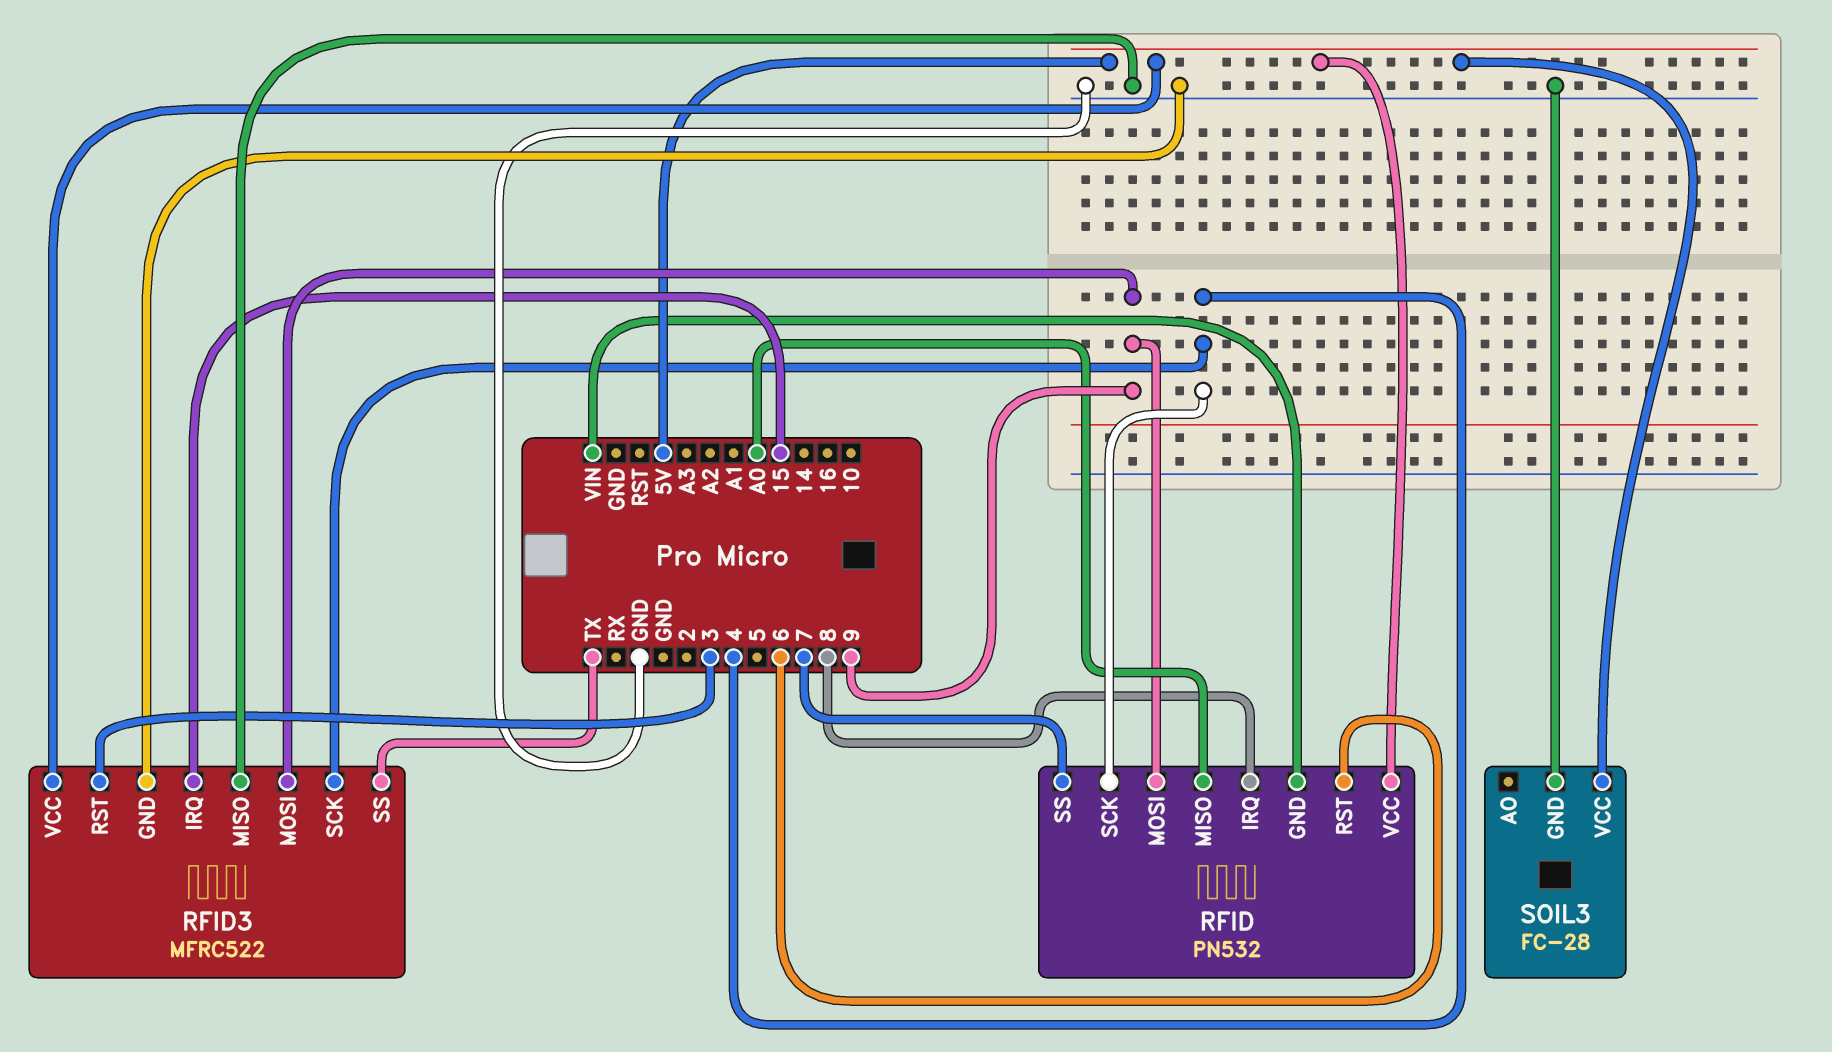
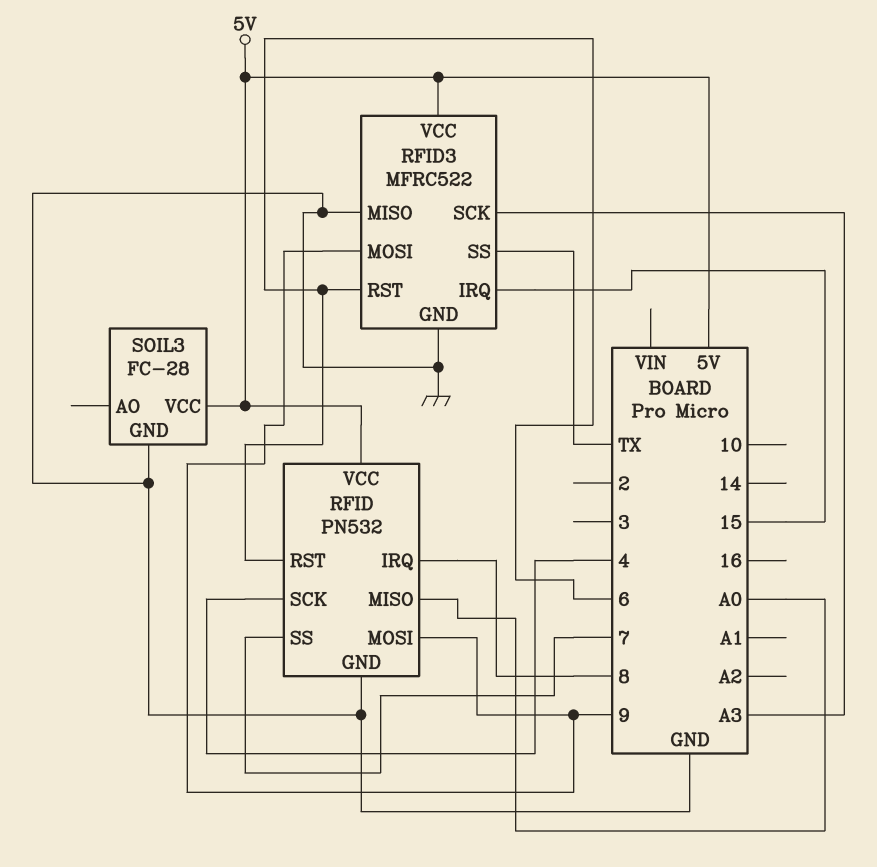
RFID pin GND: VIN -> GND
RFID3 pin RST: 3 -> 6
RFID3 pin SCK: 4 -> A3

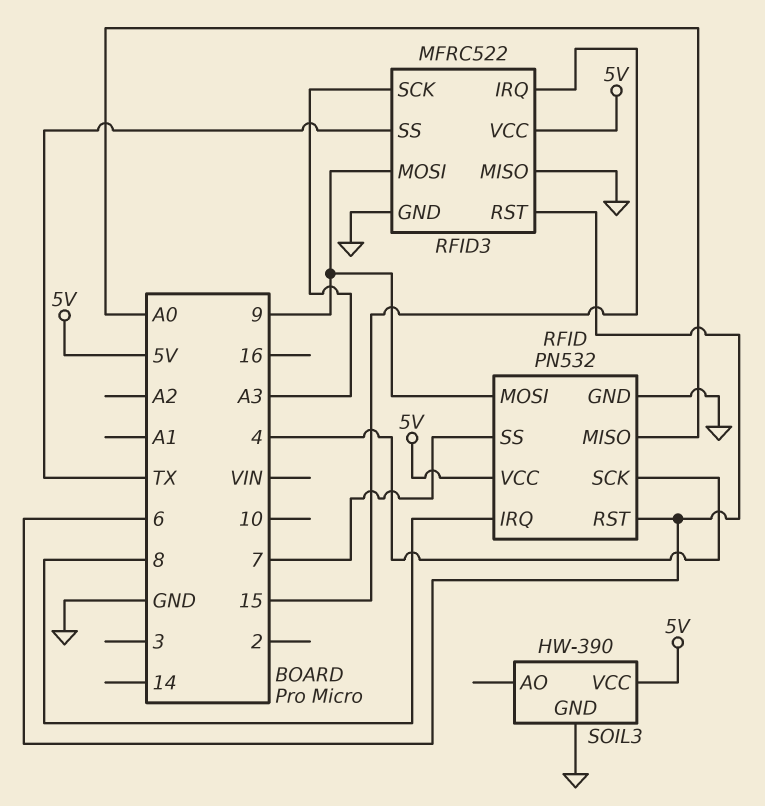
SOIL3: FC-28 -> HW-390

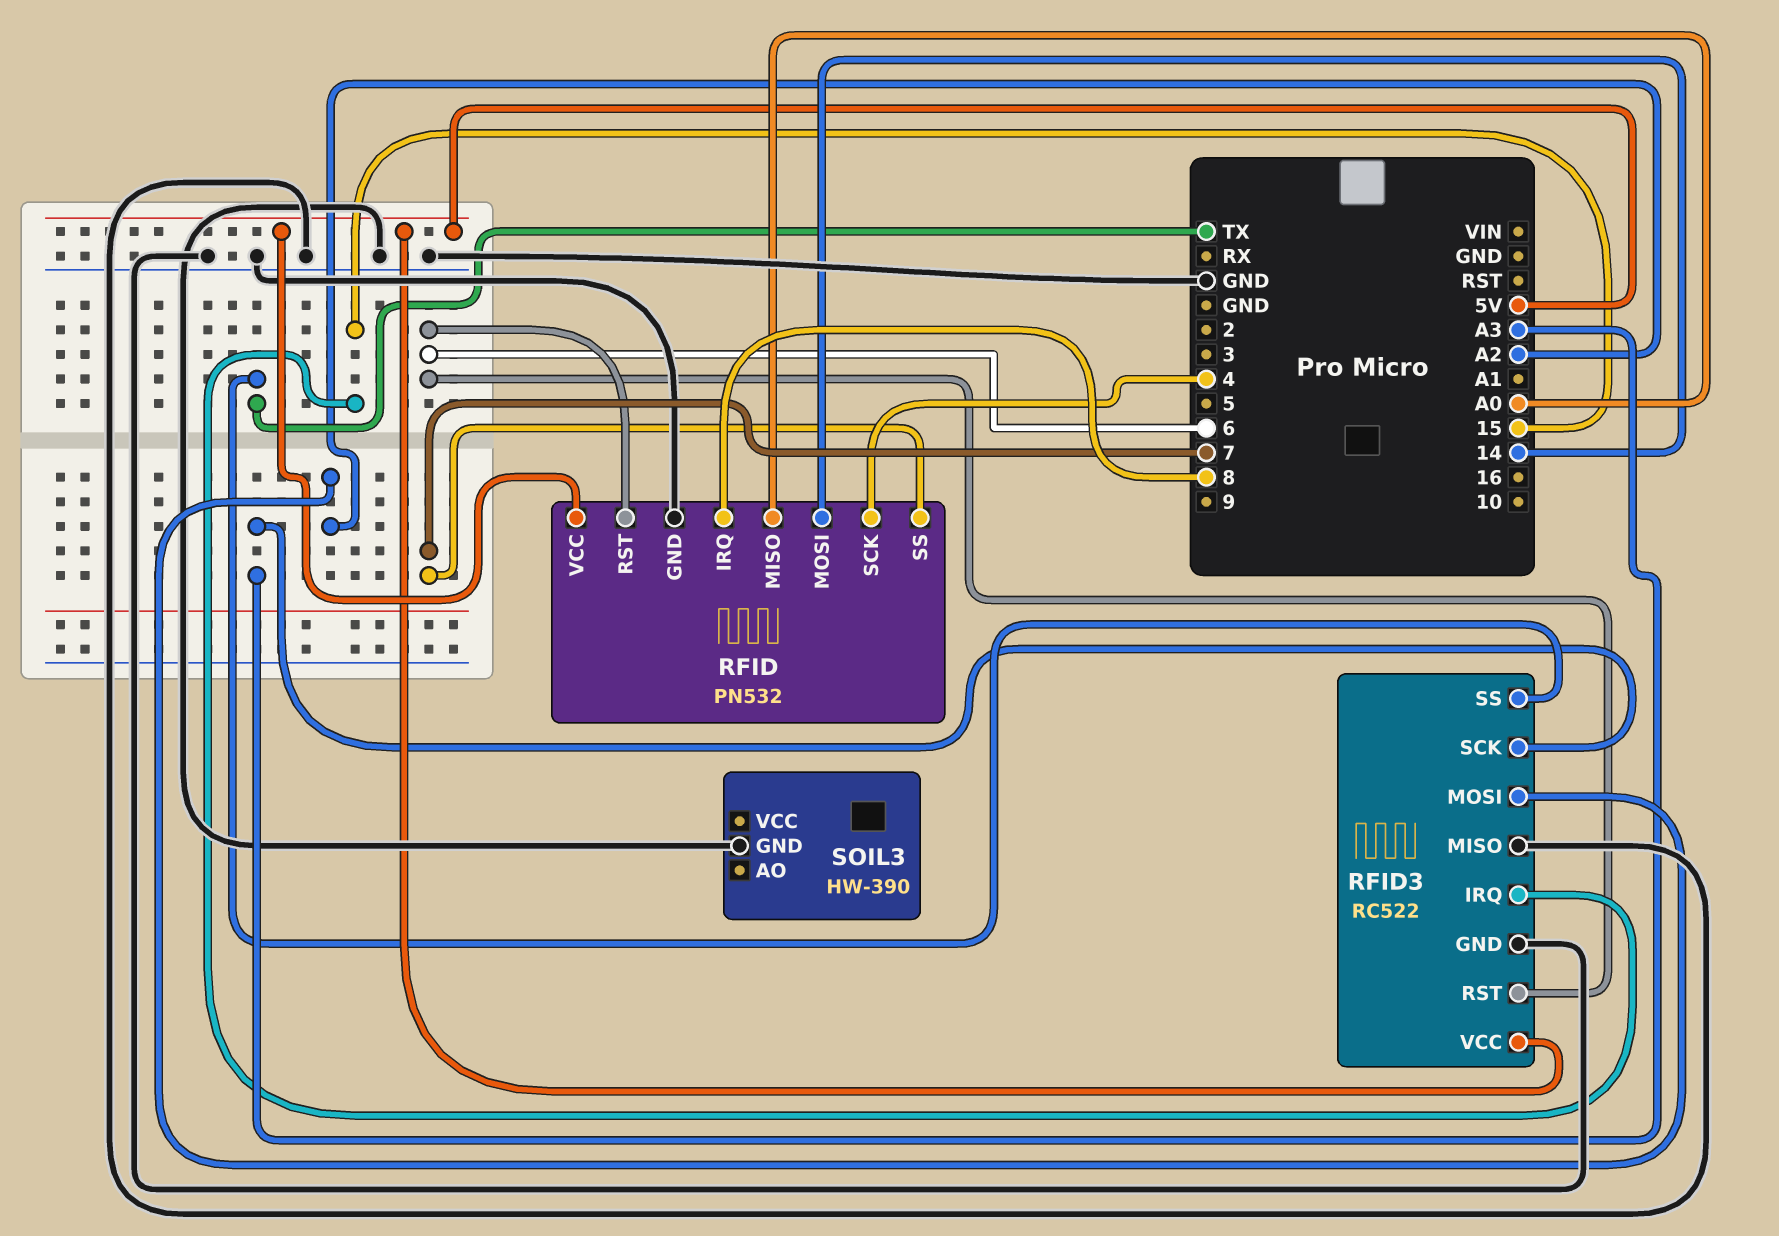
RFID pin MOSI: 9 -> 14
RFID3: MFRC522 -> RC522
RFID3 pin MOSI: 9 -> A2
SOIL3 pin VCC: 5V -> none

